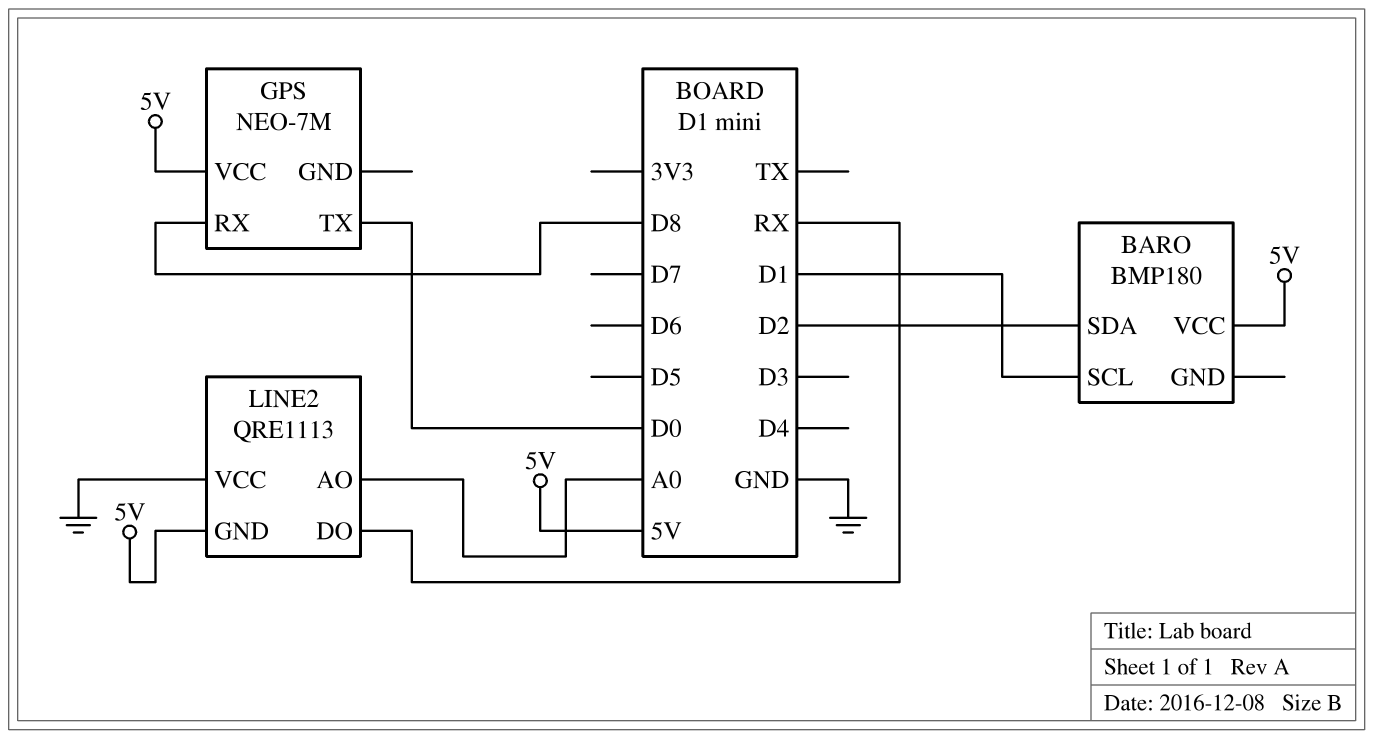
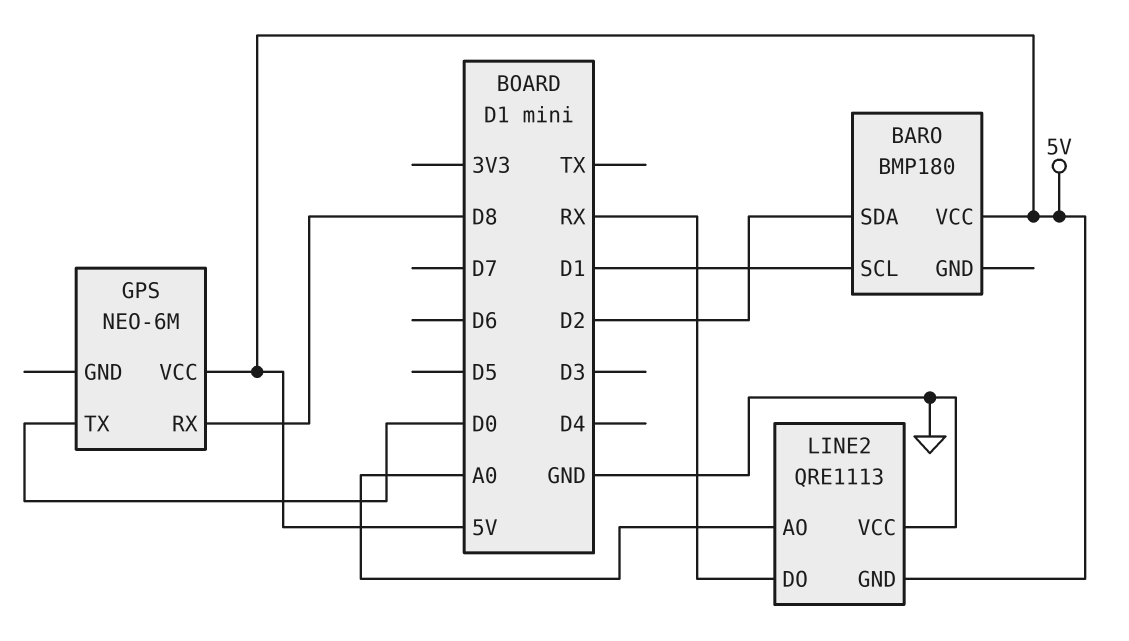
GPS: NEO-7M -> NEO-6M

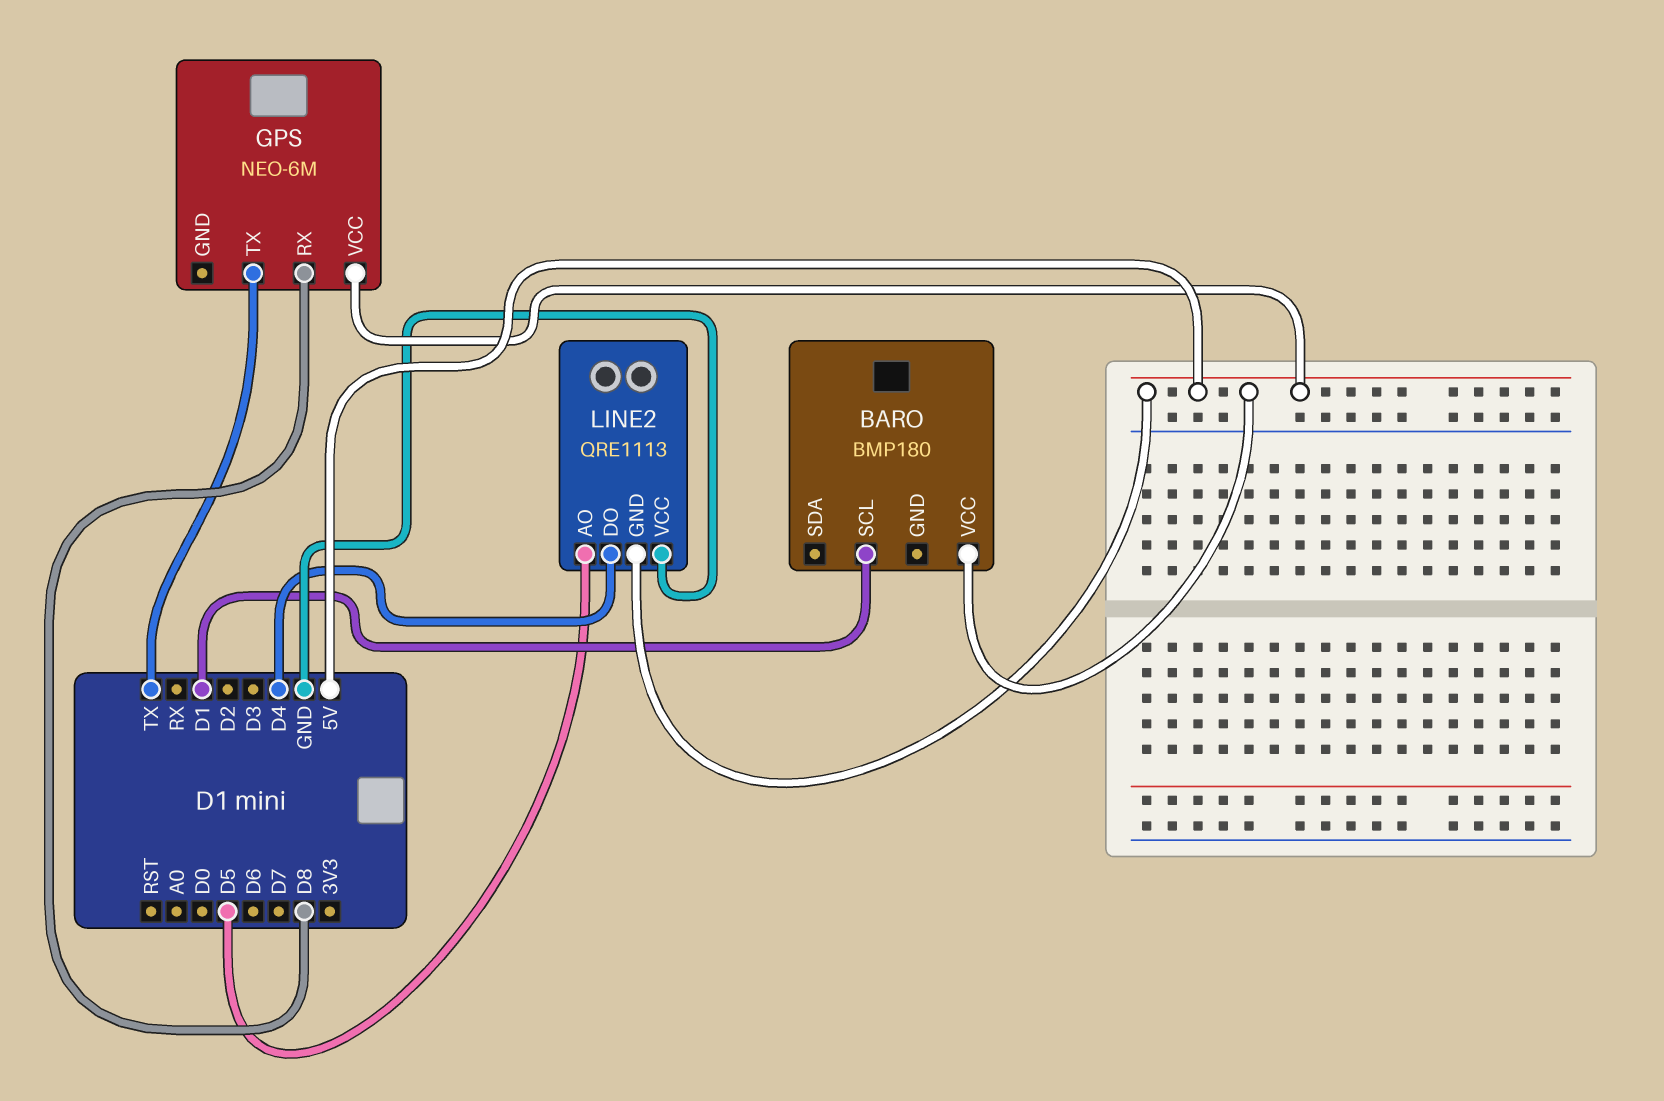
BARO pin SDA: D2 -> none
GPS pin TX: D0 -> TX
LINE2 pin AO: A0 -> D5
LINE2 pin DO: RX -> D4

